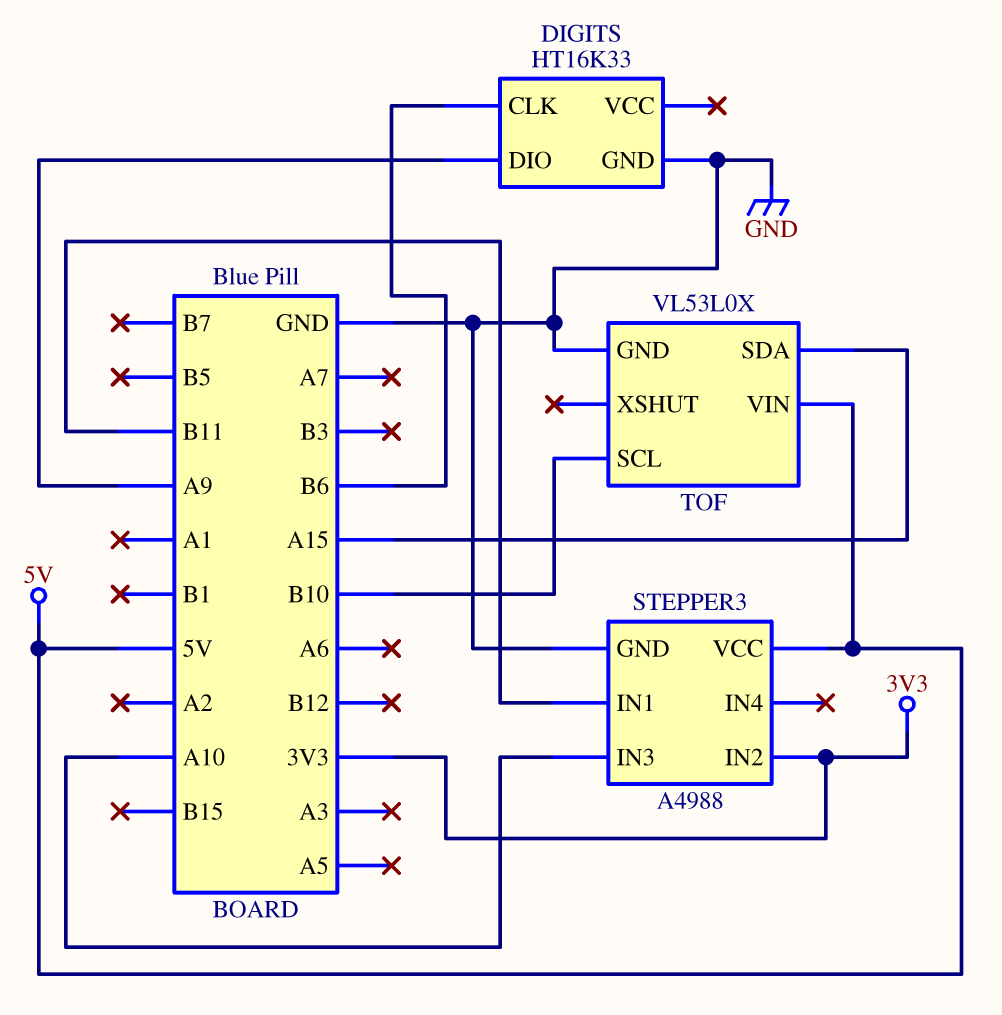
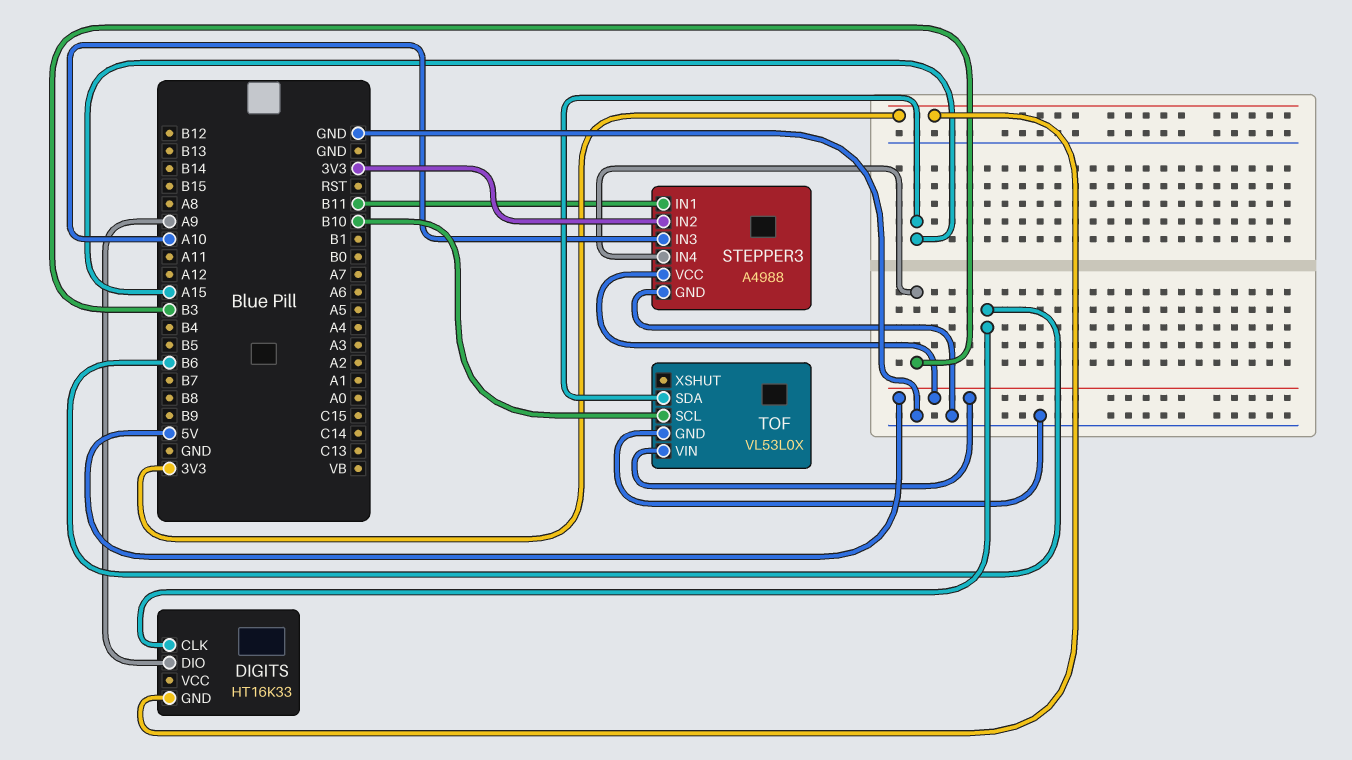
DIGITS pin GND: GND -> 3V3
STEPPER3 pin IN4: none -> B3

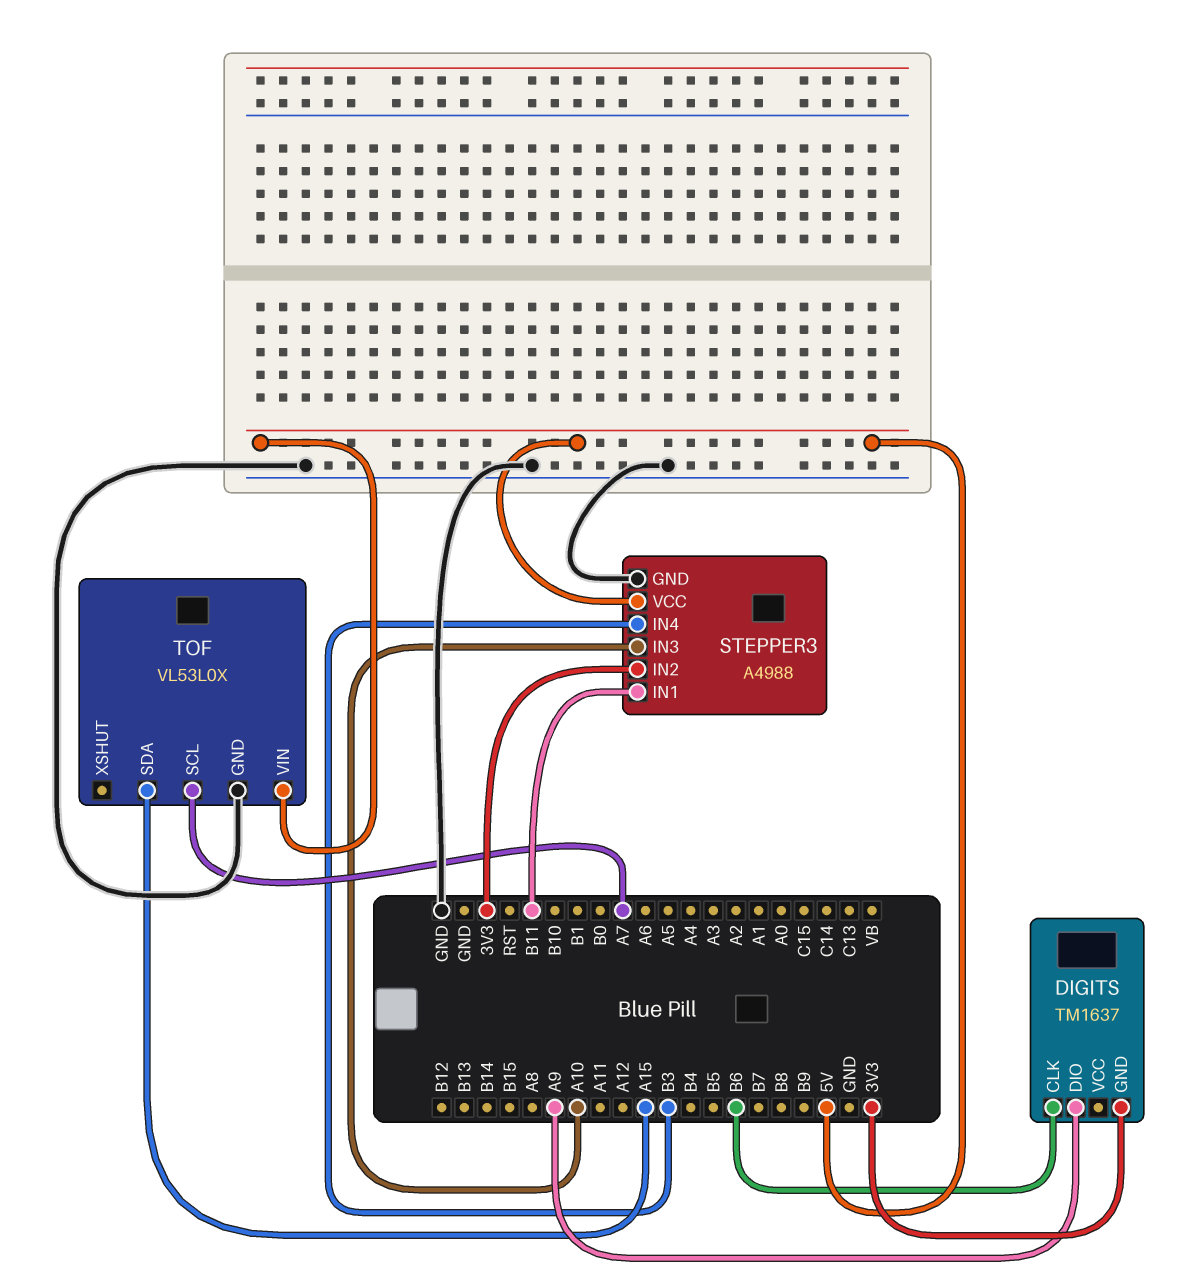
DIGITS: HT16K33 -> TM1637
TOF pin SCL: B10 -> A7

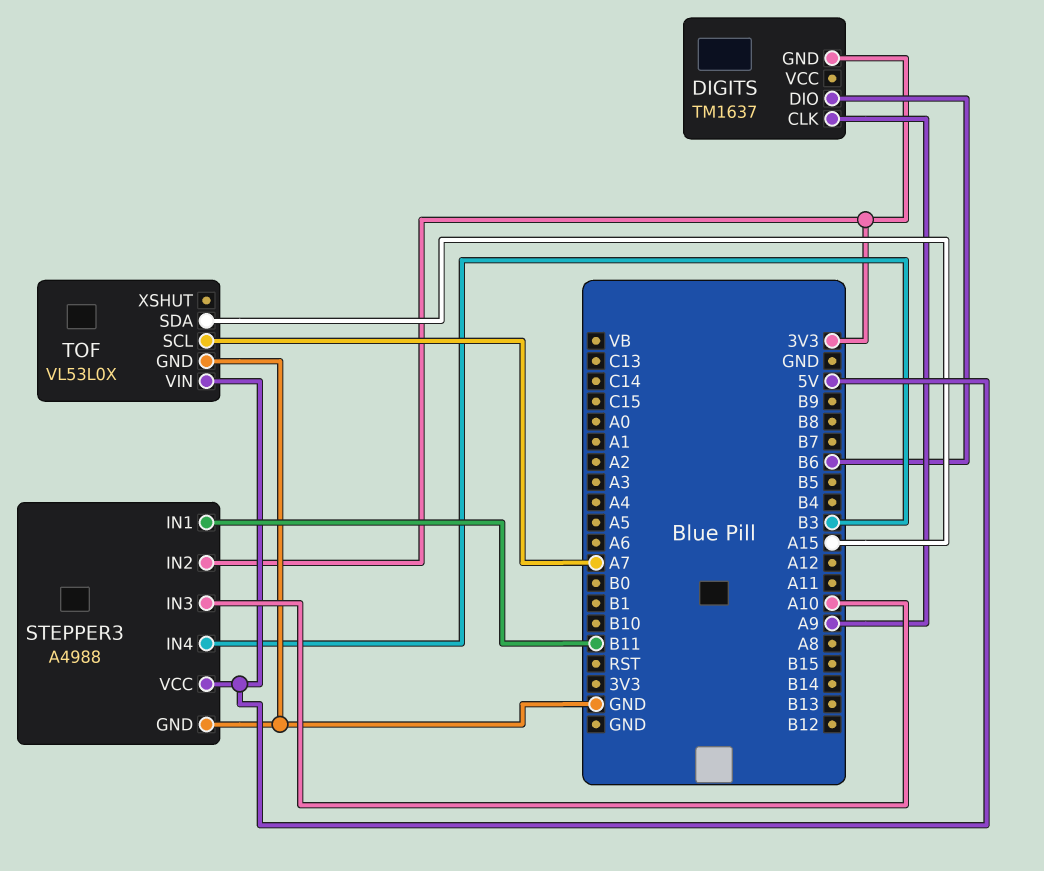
DIGITS pin CLK: B6 -> A9
DIGITS pin DIO: A9 -> B6

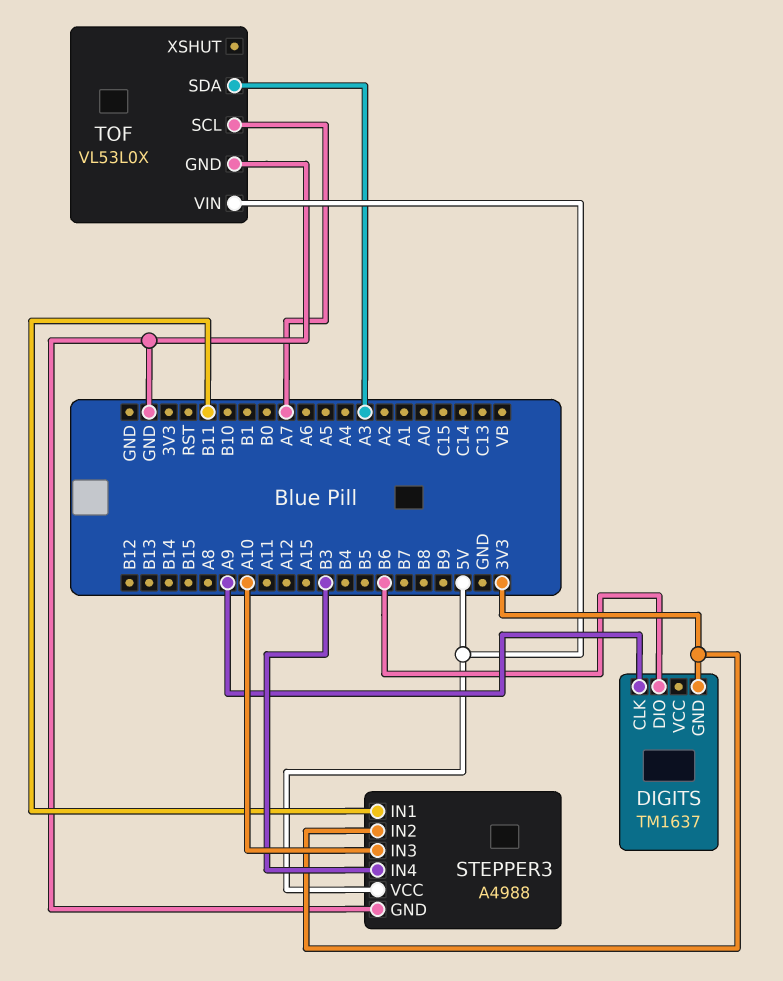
TOF pin SDA: A15 -> A3

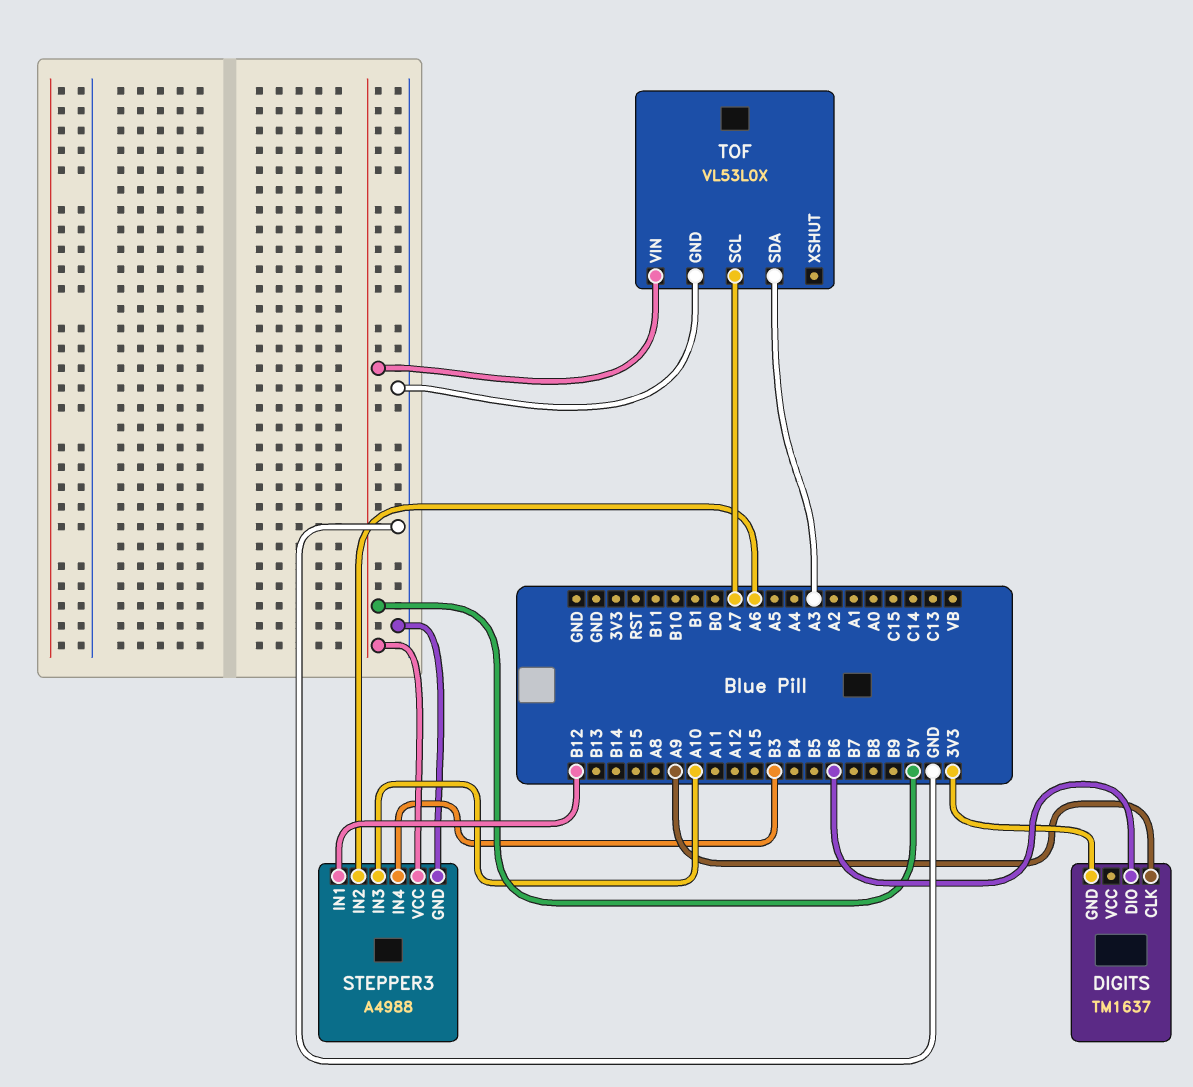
STEPPER3 pin IN1: B11 -> B12
STEPPER3 pin IN2: 3V3 -> A6

